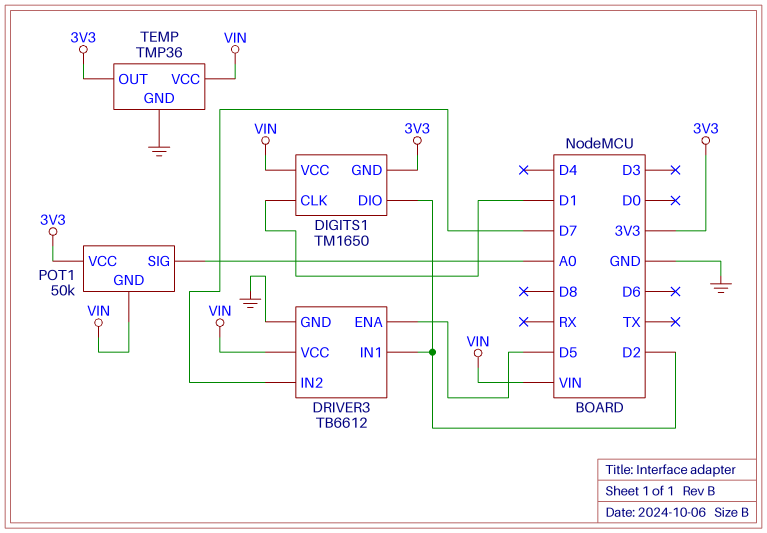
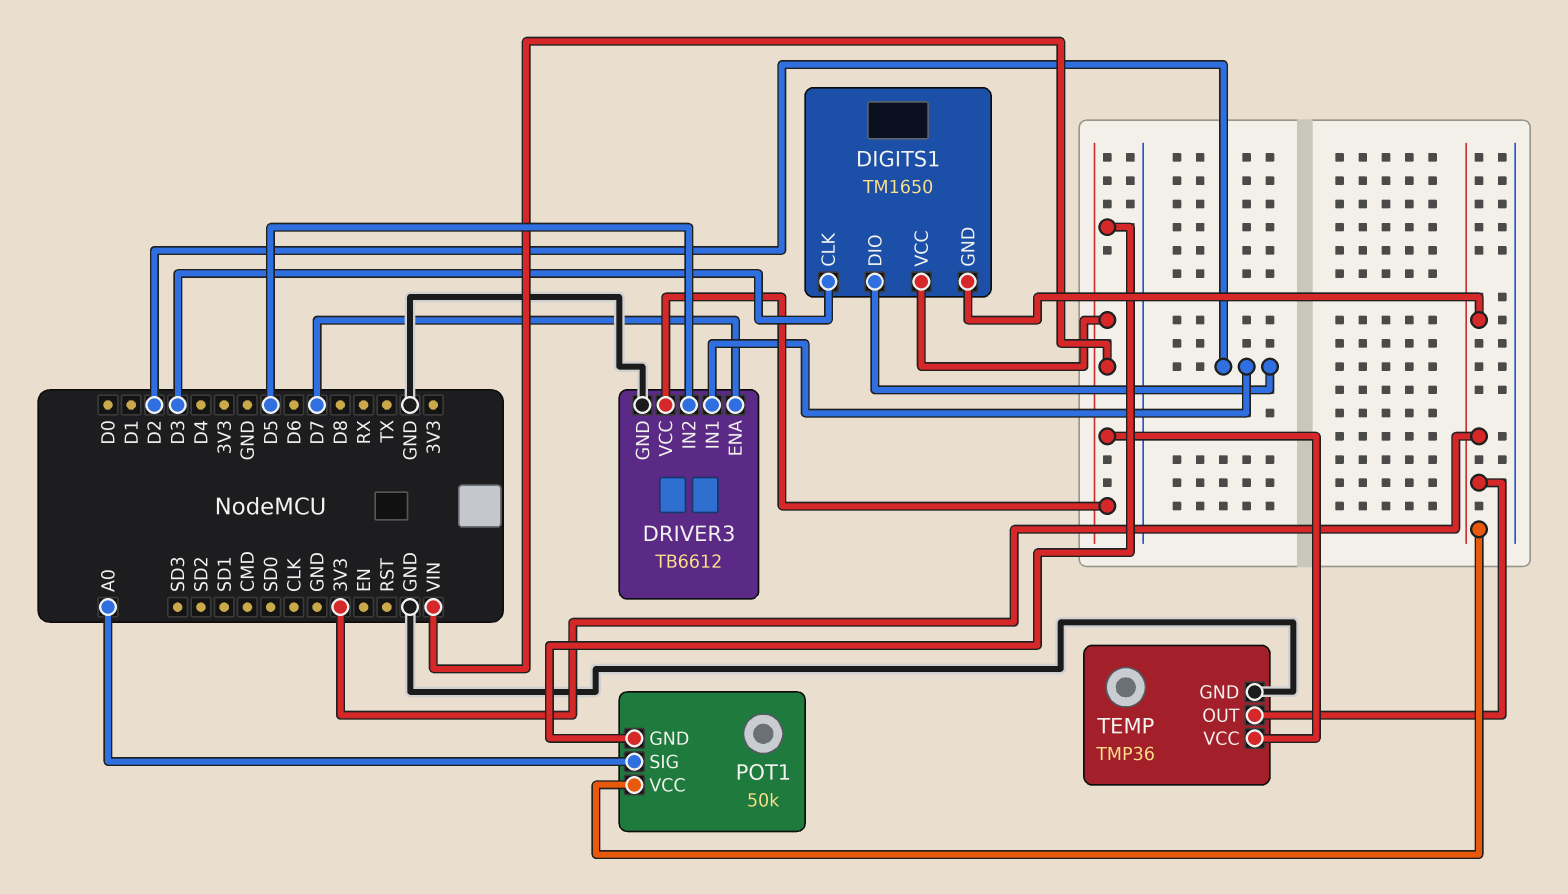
DIGITS1 pin CLK: D1 -> D3
DRIVER3 pin ENA: D5 -> D7
DRIVER3 pin IN2: D7 -> D5

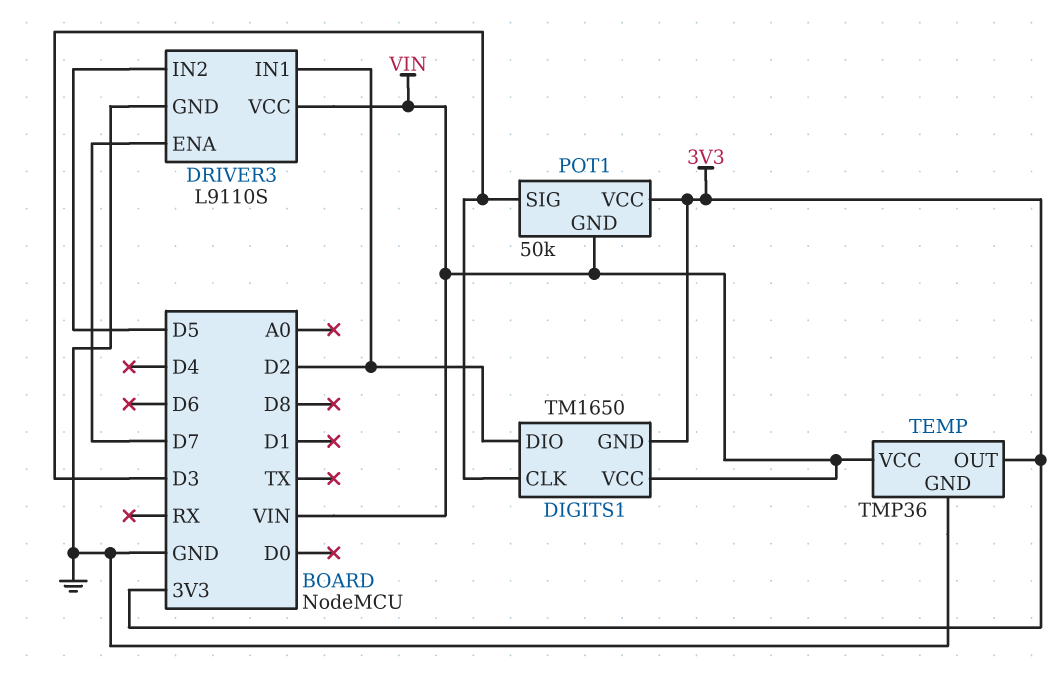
DRIVER3: TB6612 -> L9110S
POT1 pin SIG: A0 -> D3

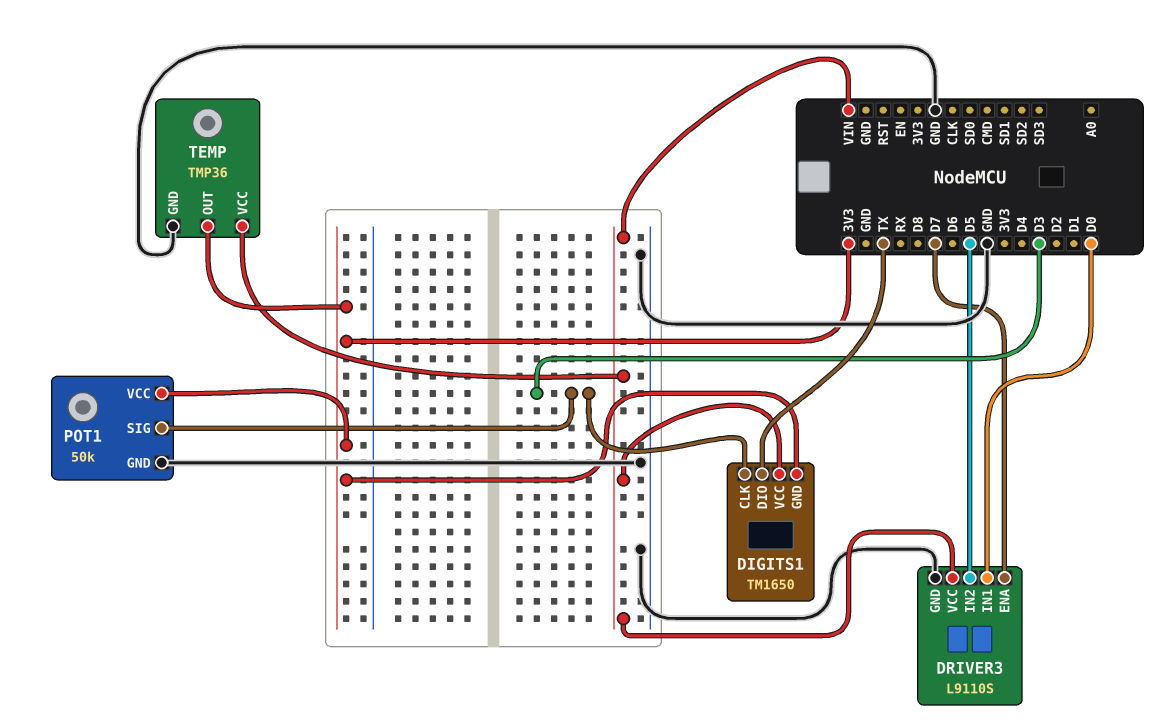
DIGITS1 pin DIO: D2 -> TX
DRIVER3 pin IN1: D2 -> D0
POT1 pin GND: VIN -> GND

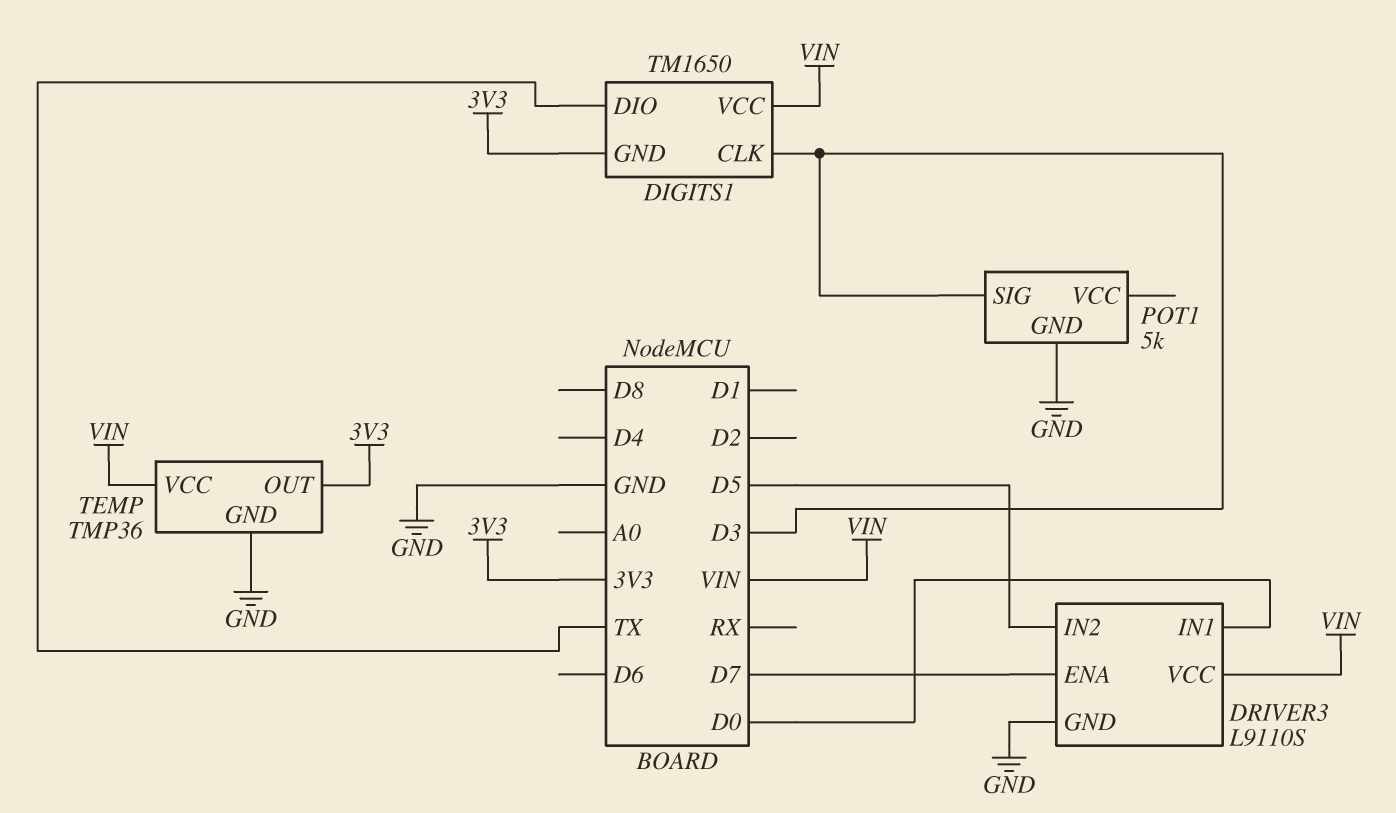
POT1: 50k -> 5k
POT1 pin VCC: 3V3 -> none

